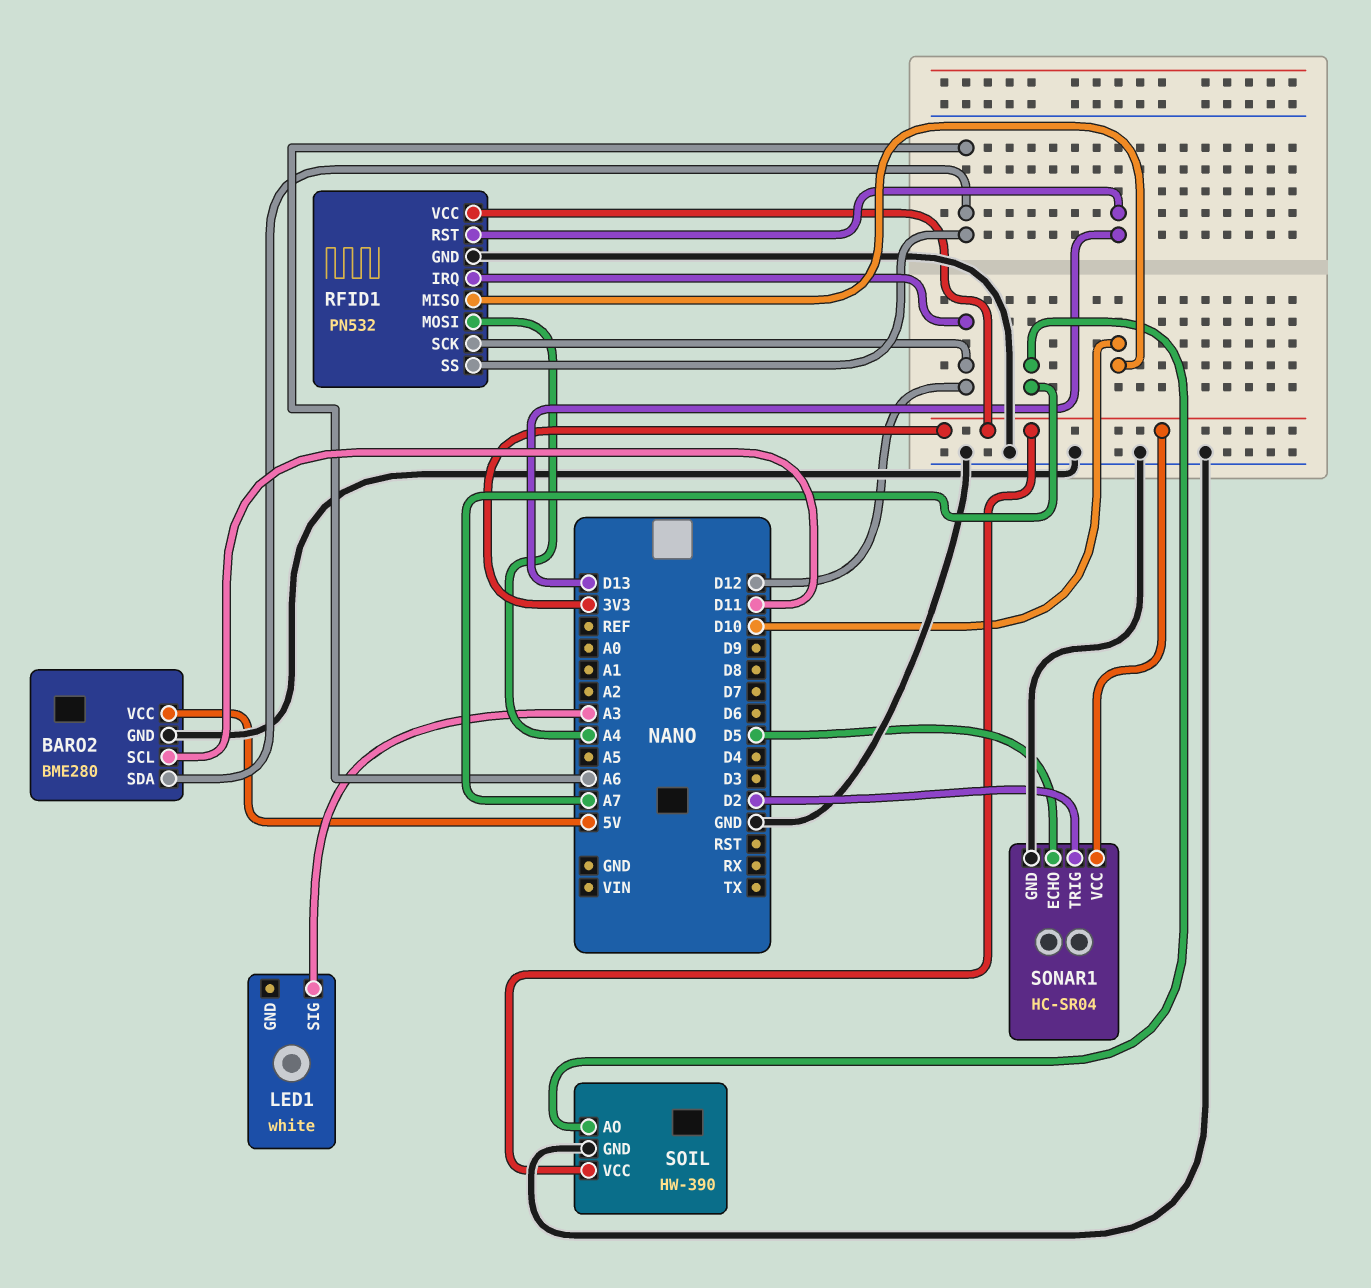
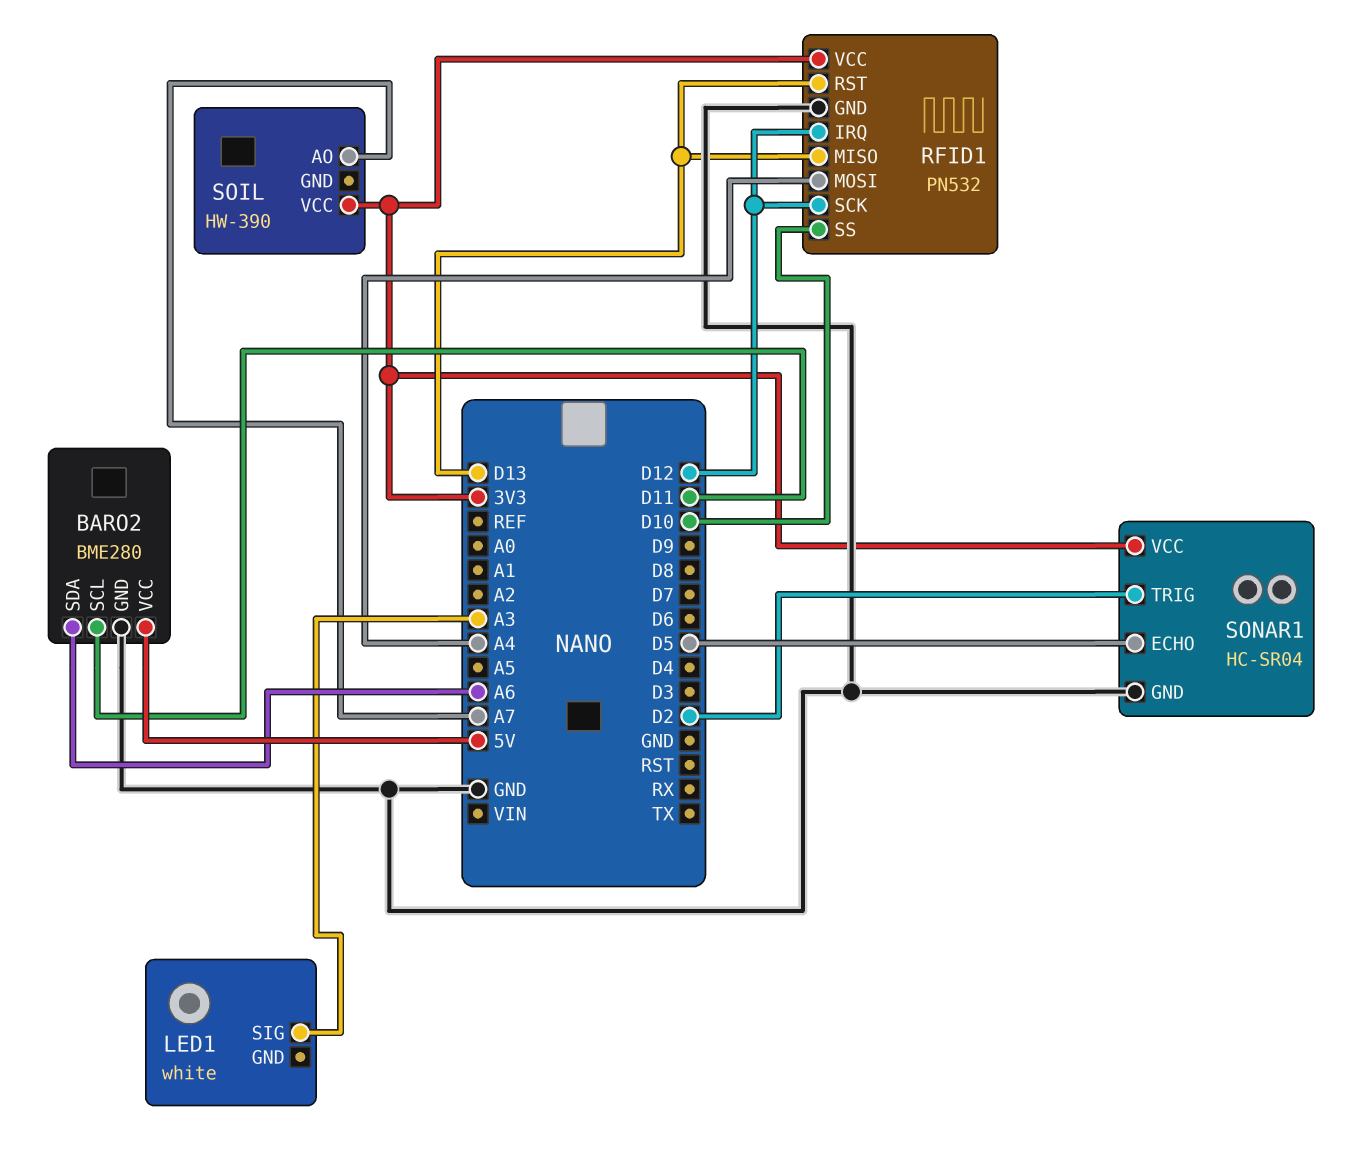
RFID1 pin MISO: D10 -> D13
RFID1 pin SS: A6 -> D10
SOIL pin GND: GND -> none

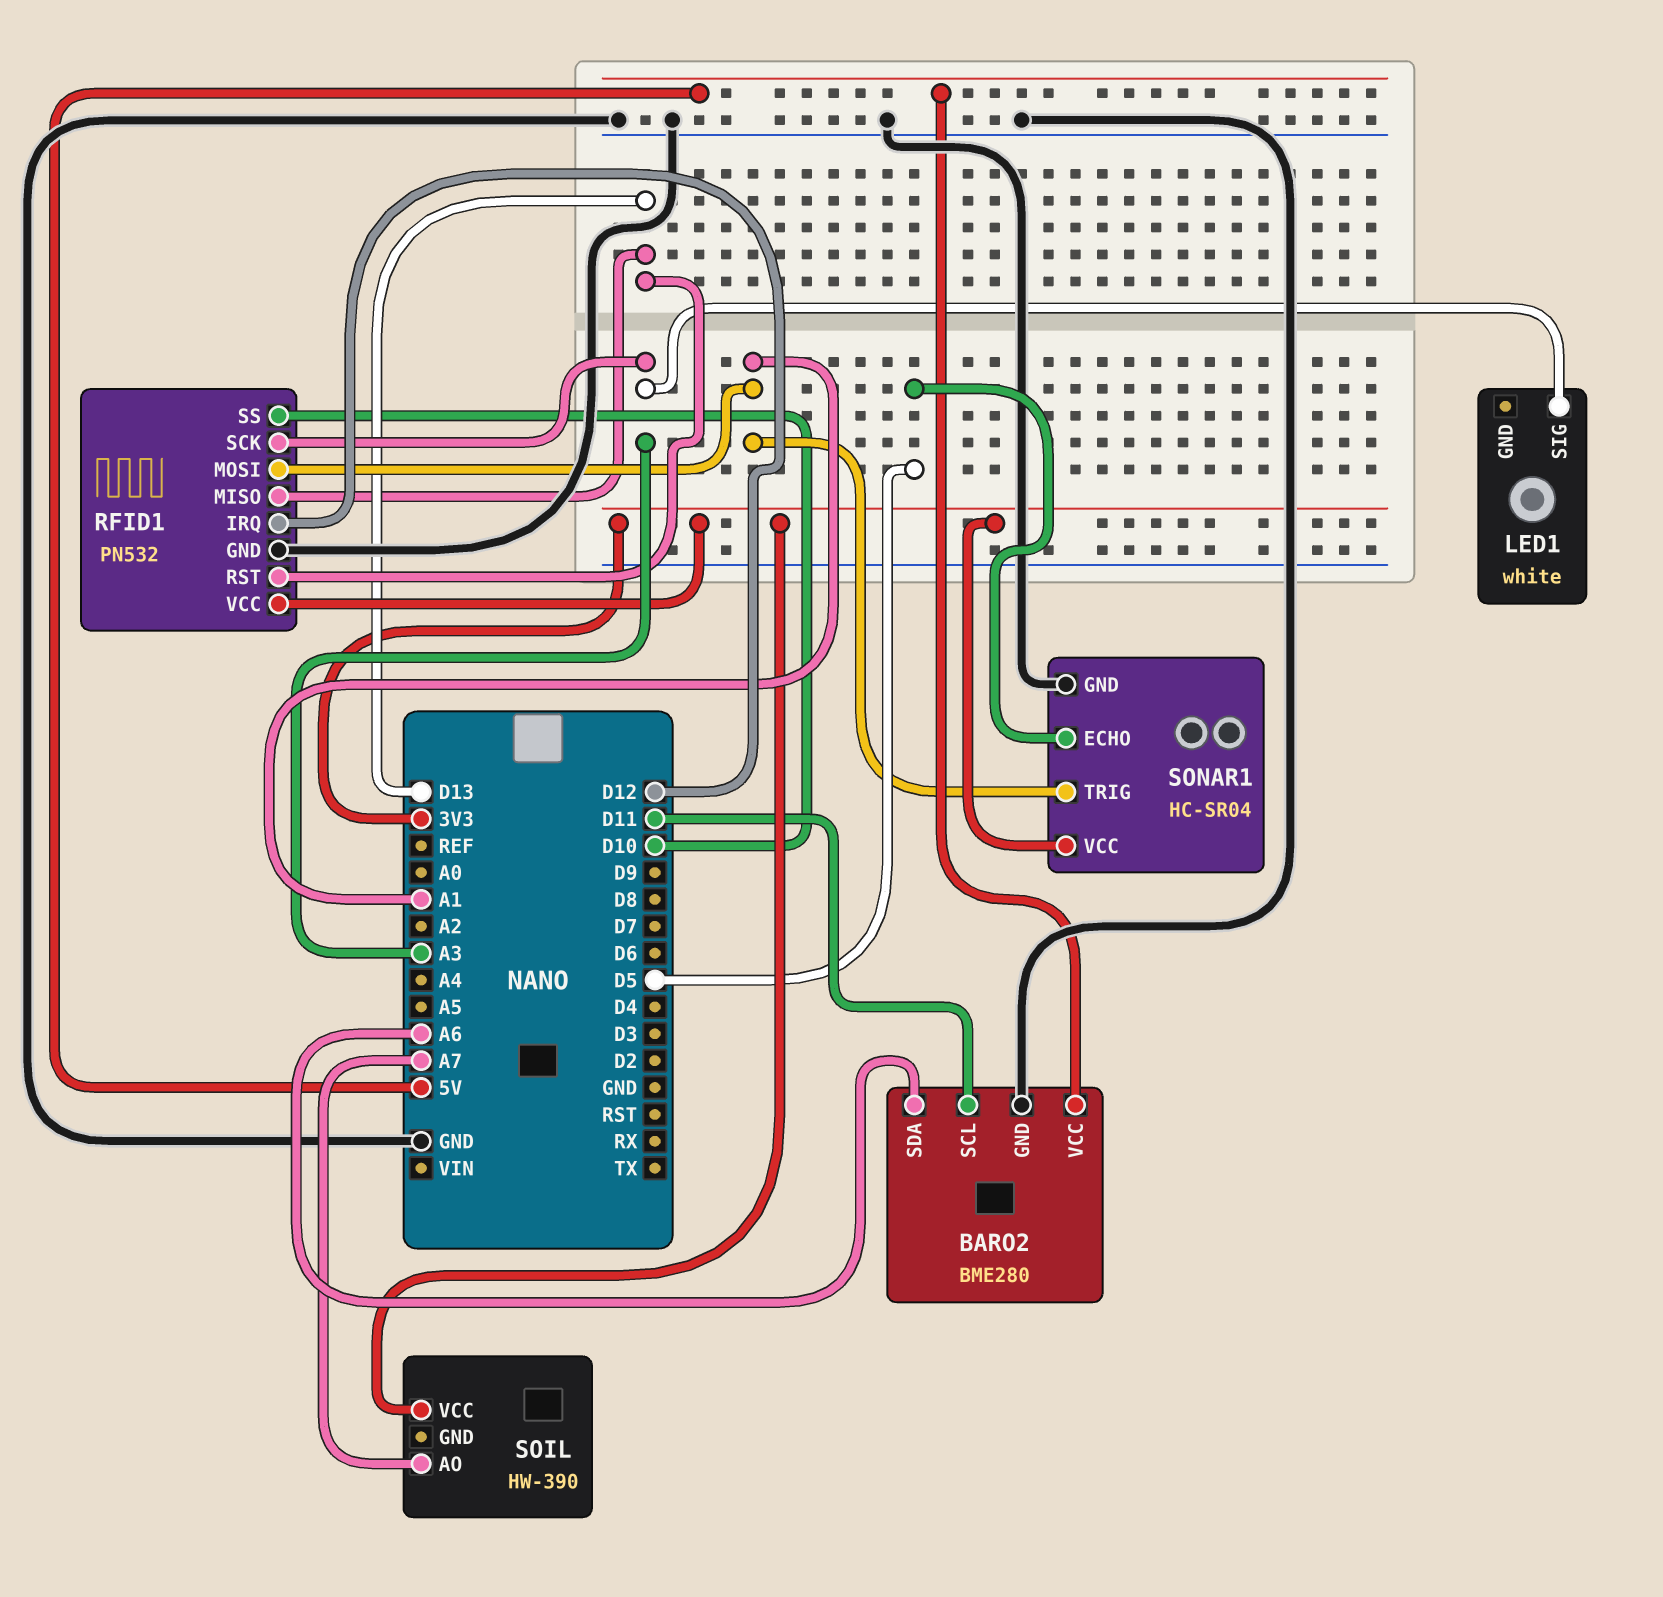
RFID1 pin MOSI: A4 -> A1
RFID1 pin SCK: D12 -> A3
SONAR1 pin TRIG: D2 -> A1

